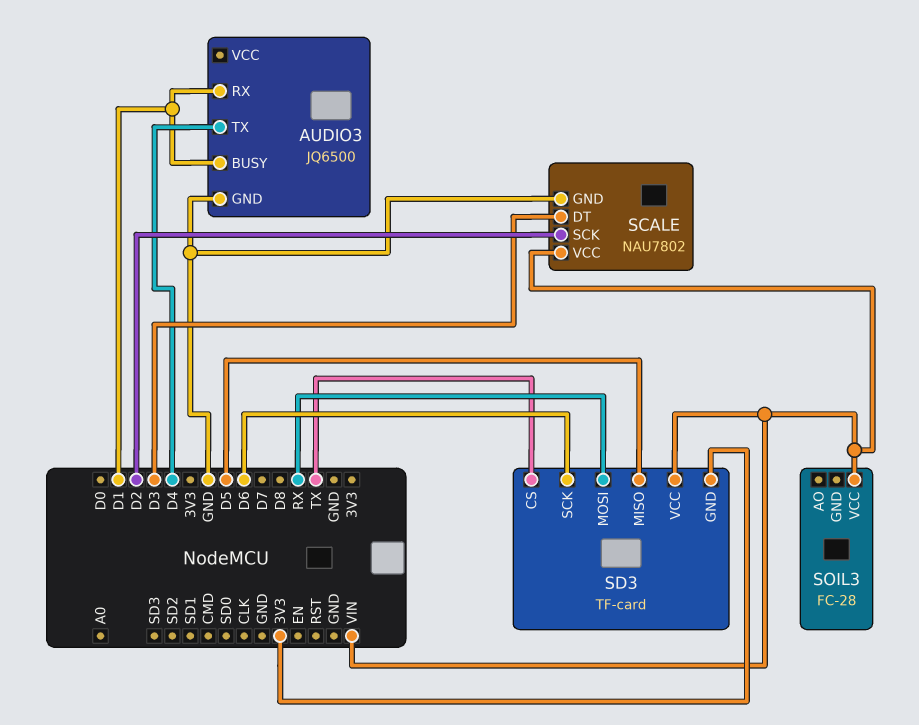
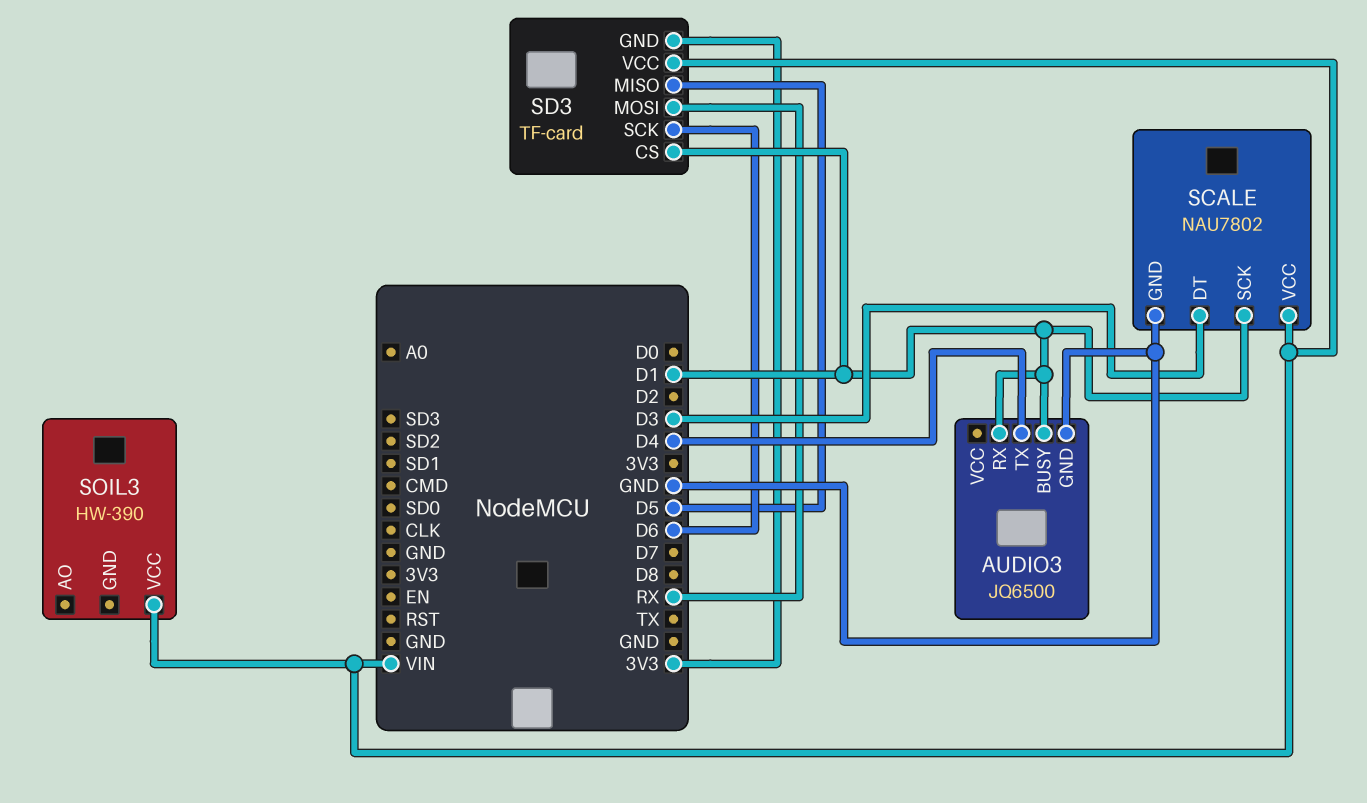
SCALE pin SCK: D2 -> D1
SD3 pin CS: TX -> D1
SOIL3: FC-28 -> HW-390

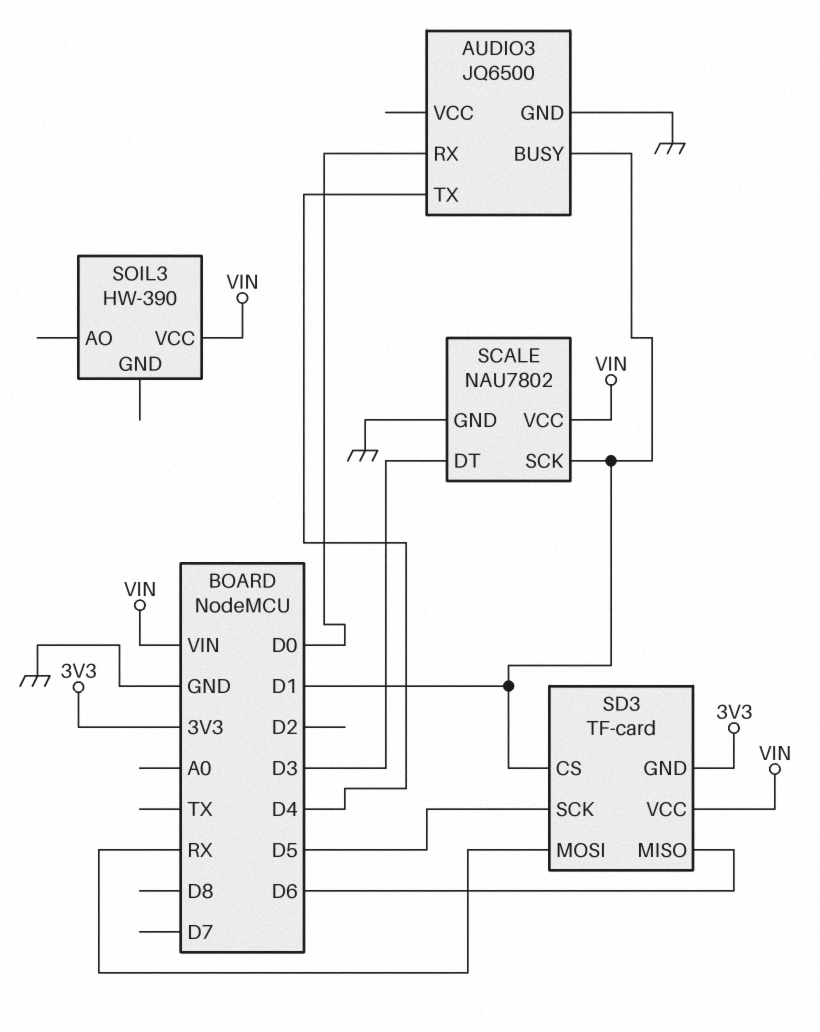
AUDIO3 pin RX: D1 -> D0
SD3 pin MISO: D5 -> D6
SD3 pin SCK: D6 -> D5

